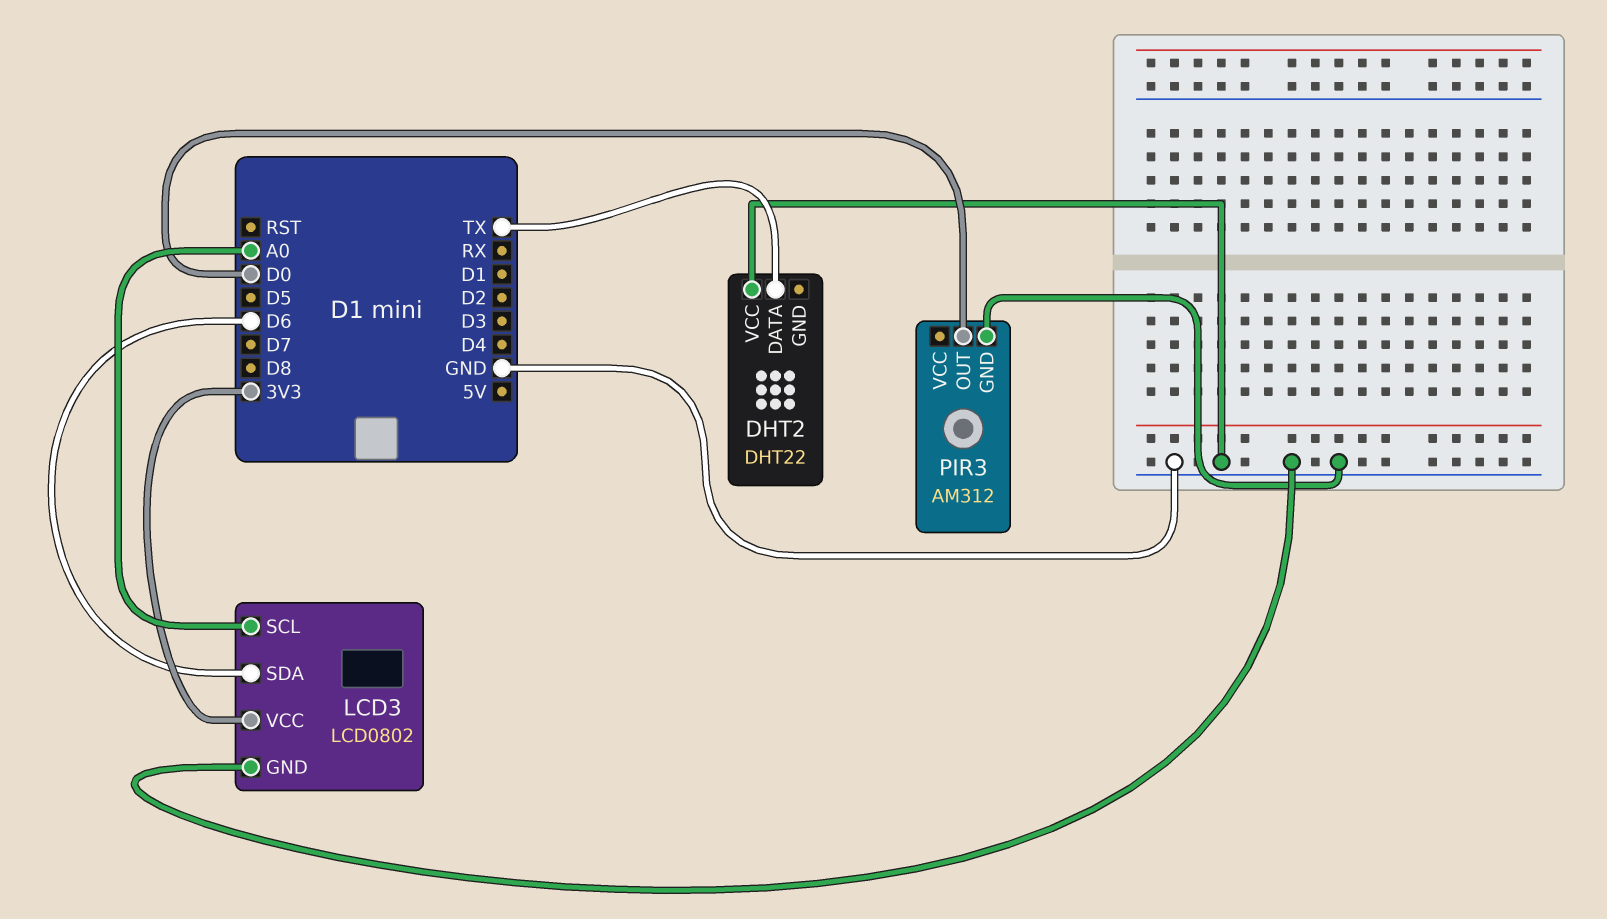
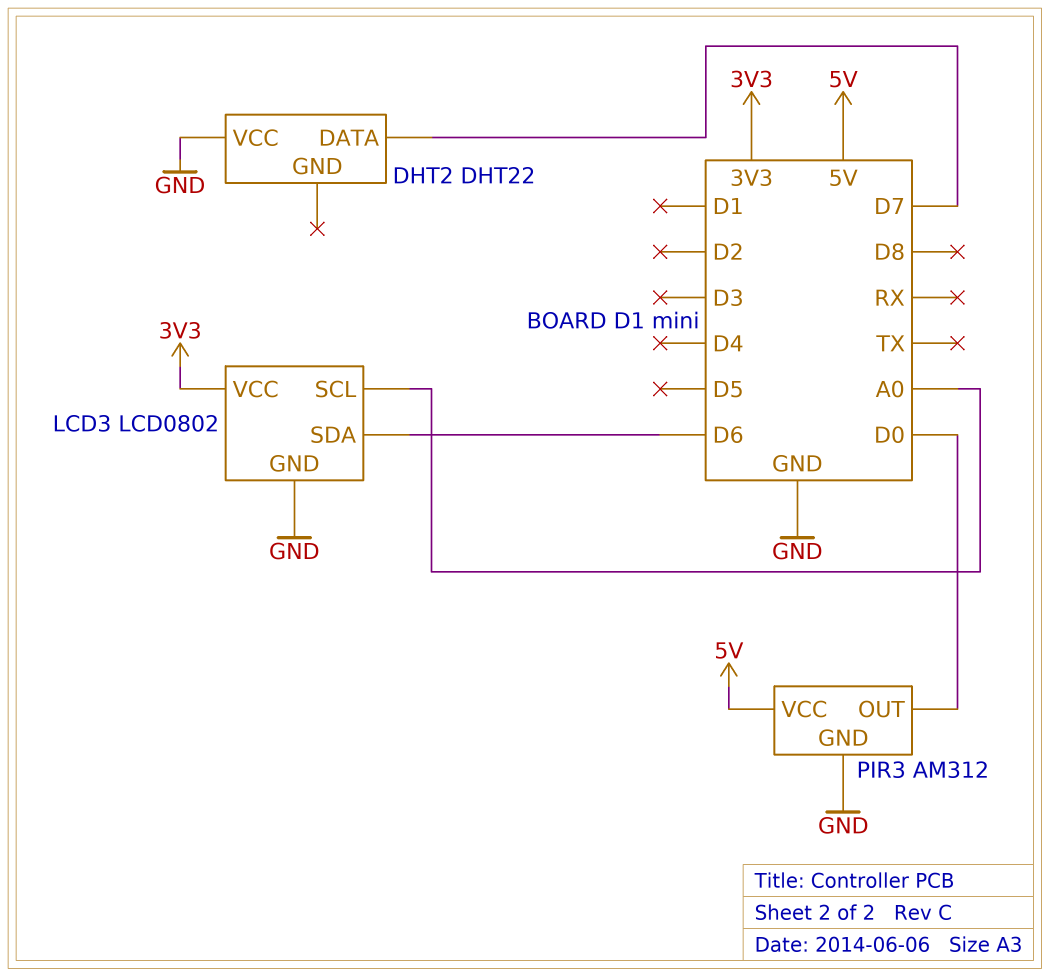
DHT2 pin DATA: TX -> D7
PIR3 pin VCC: none -> 5V

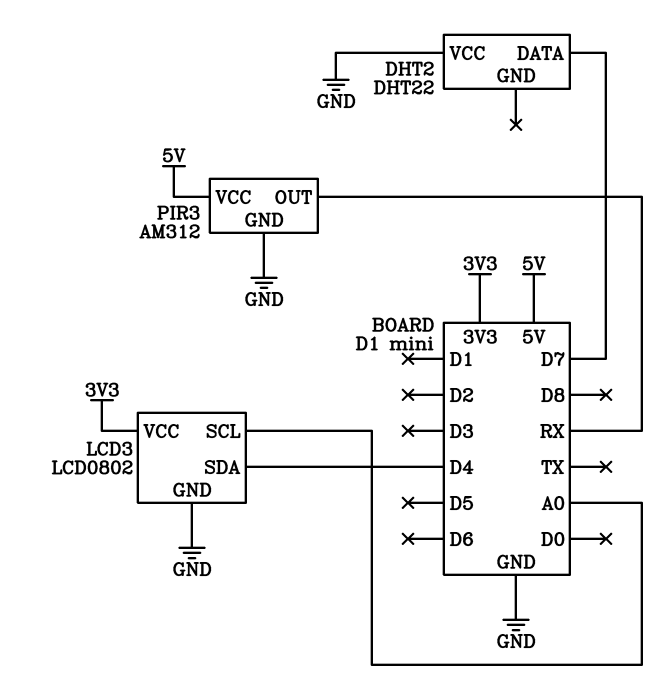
LCD3 pin SDA: D6 -> D4
PIR3 pin OUT: D0 -> RX

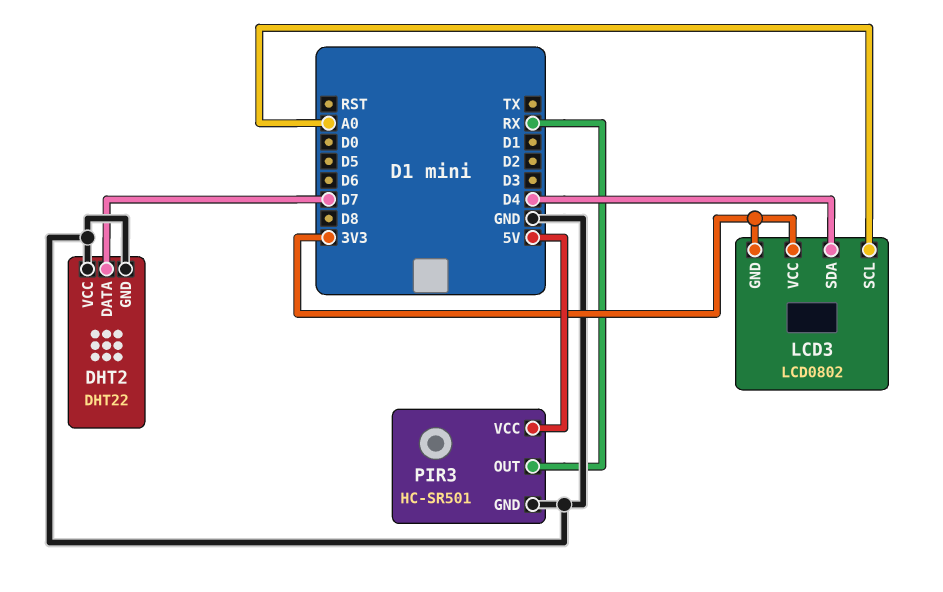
DHT2 pin GND: none -> GND
LCD3 pin GND: GND -> 3V3
PIR3: AM312 -> HC-SR501

